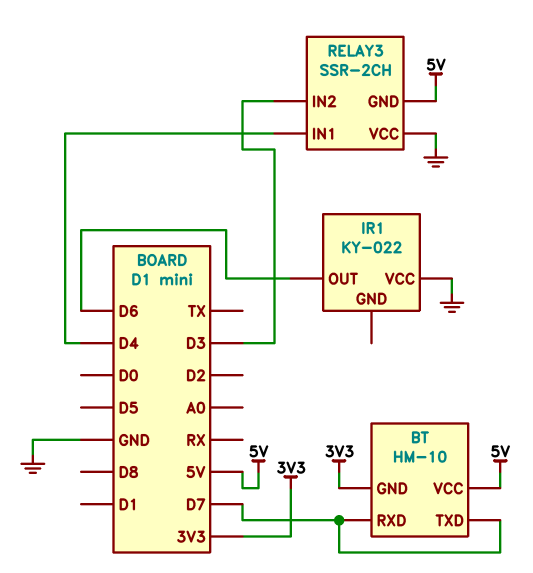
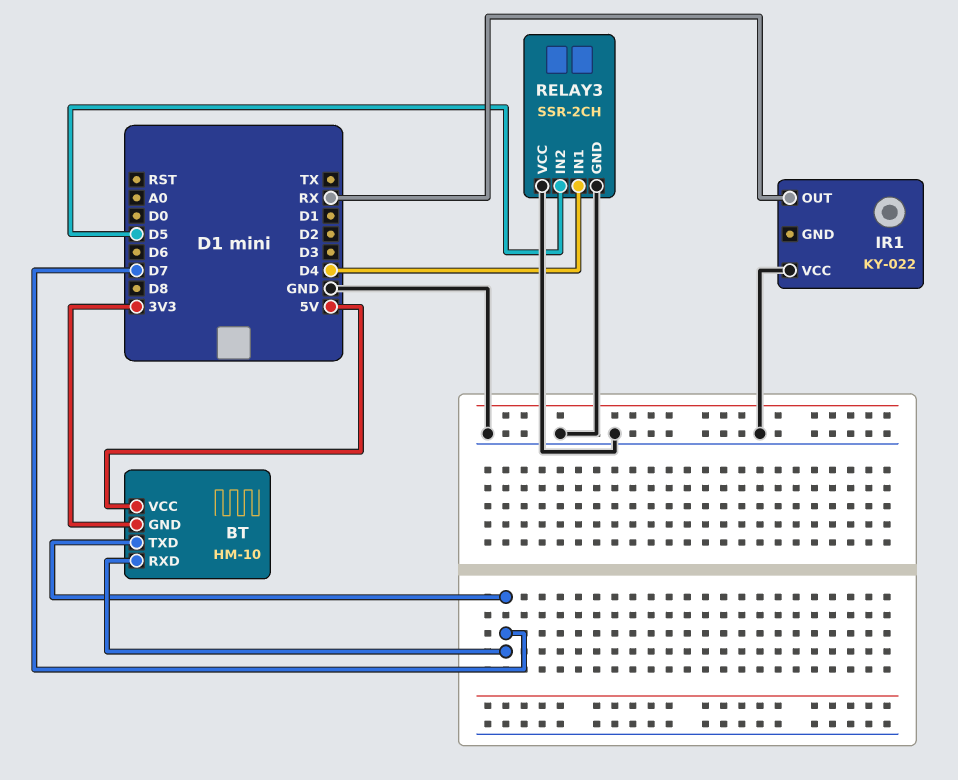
IR1 pin OUT: D6 -> RX
RELAY3 pin GND: 5V -> GND
RELAY3 pin IN2: D3 -> D5

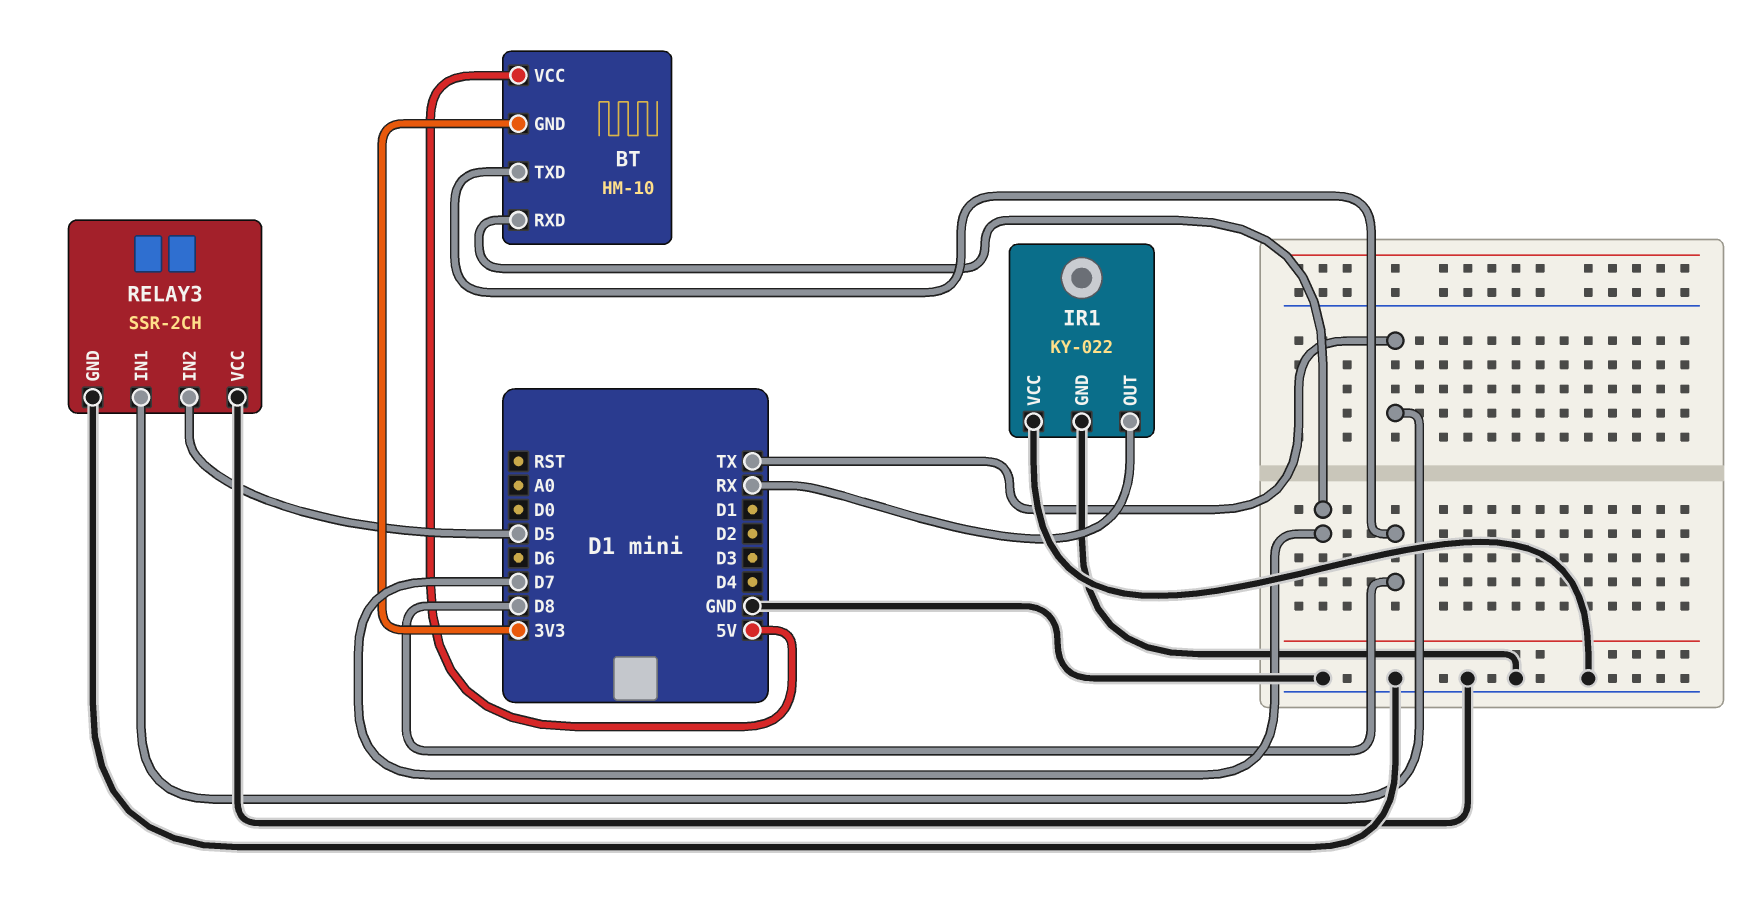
BT pin TXD: D7 -> D8
IR1 pin GND: none -> GND
RELAY3 pin IN1: D4 -> TX

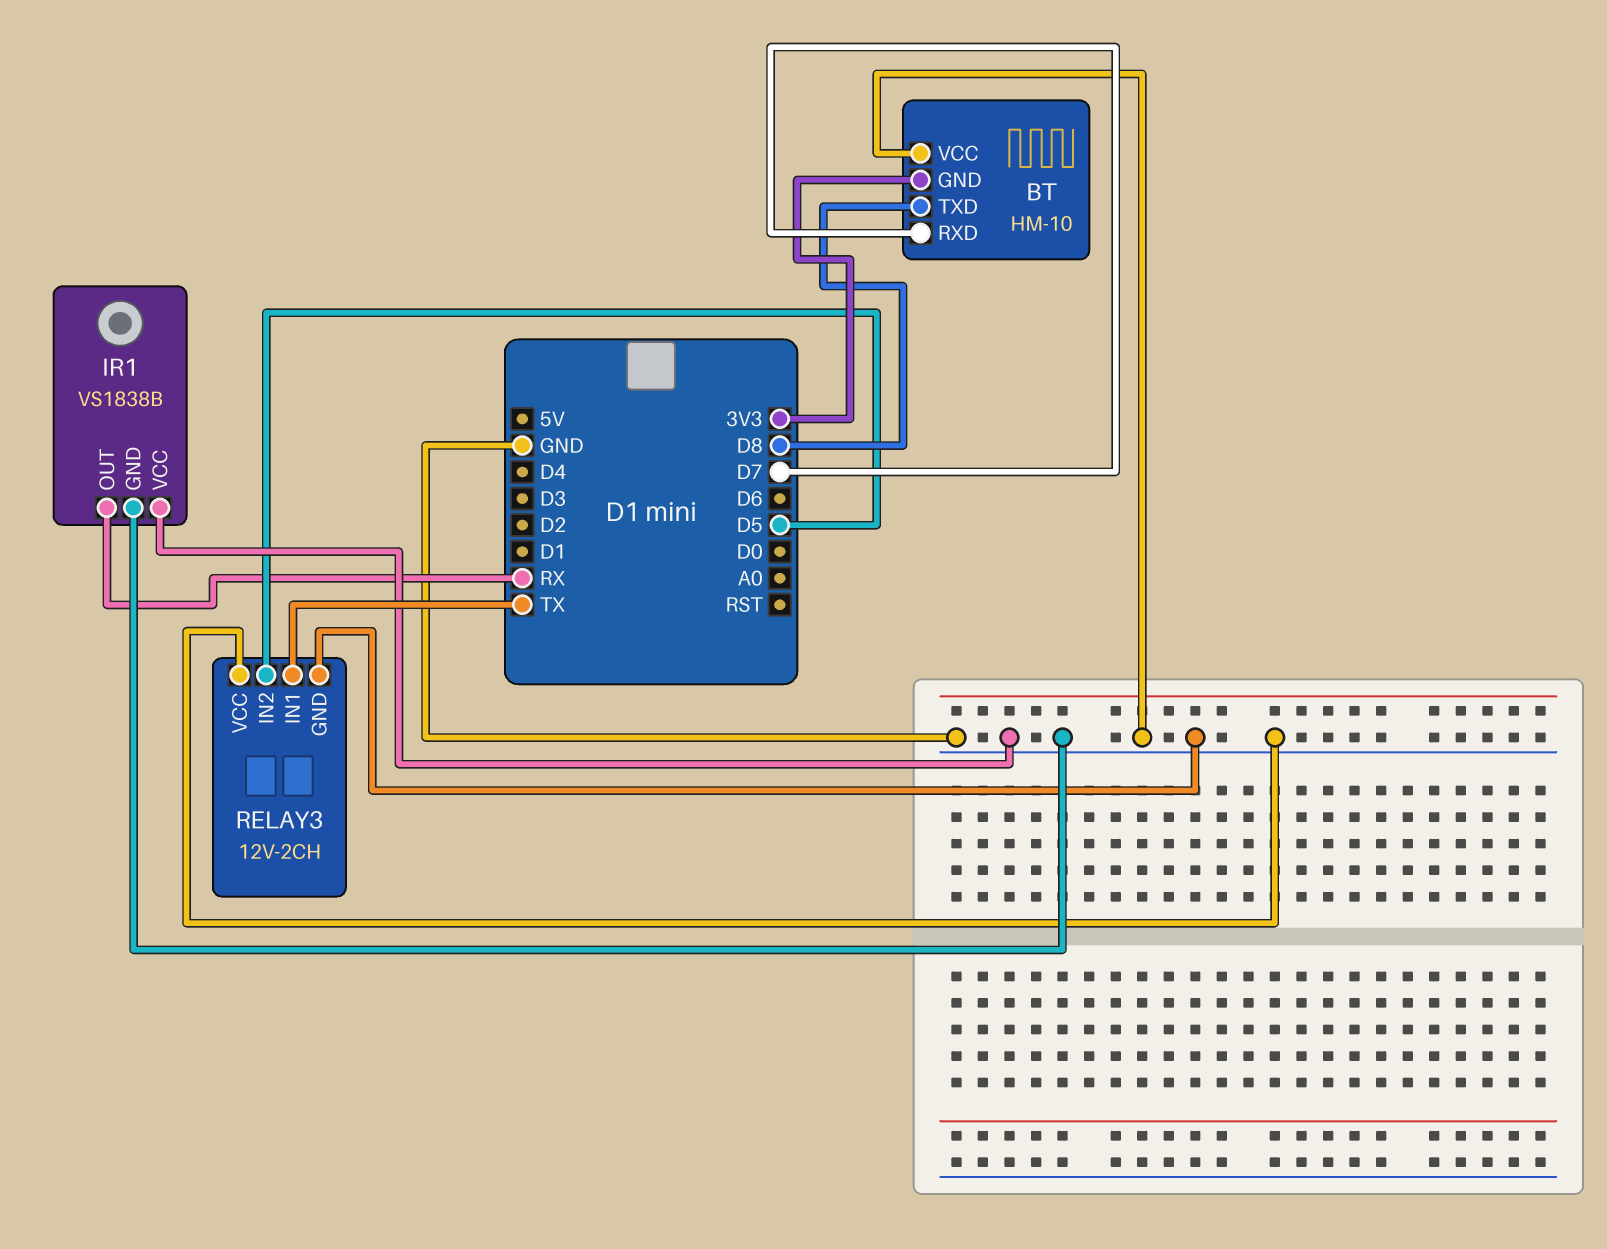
BT pin VCC: 5V -> GND
IR1: KY-022 -> VS1838B
RELAY3: SSR-2CH -> 12V-2CH

